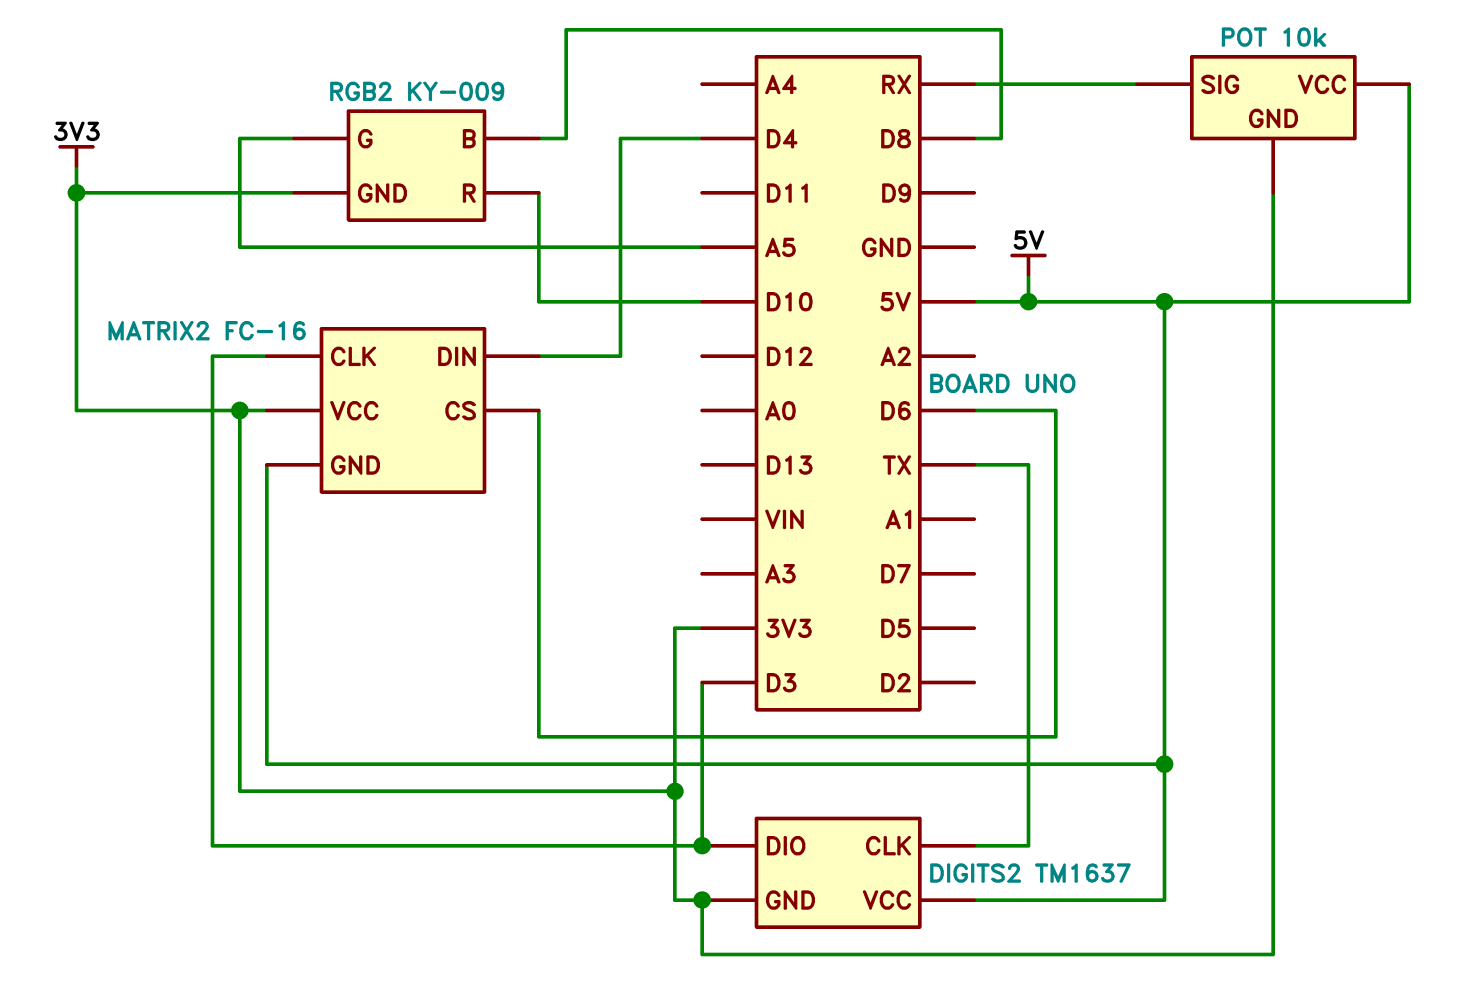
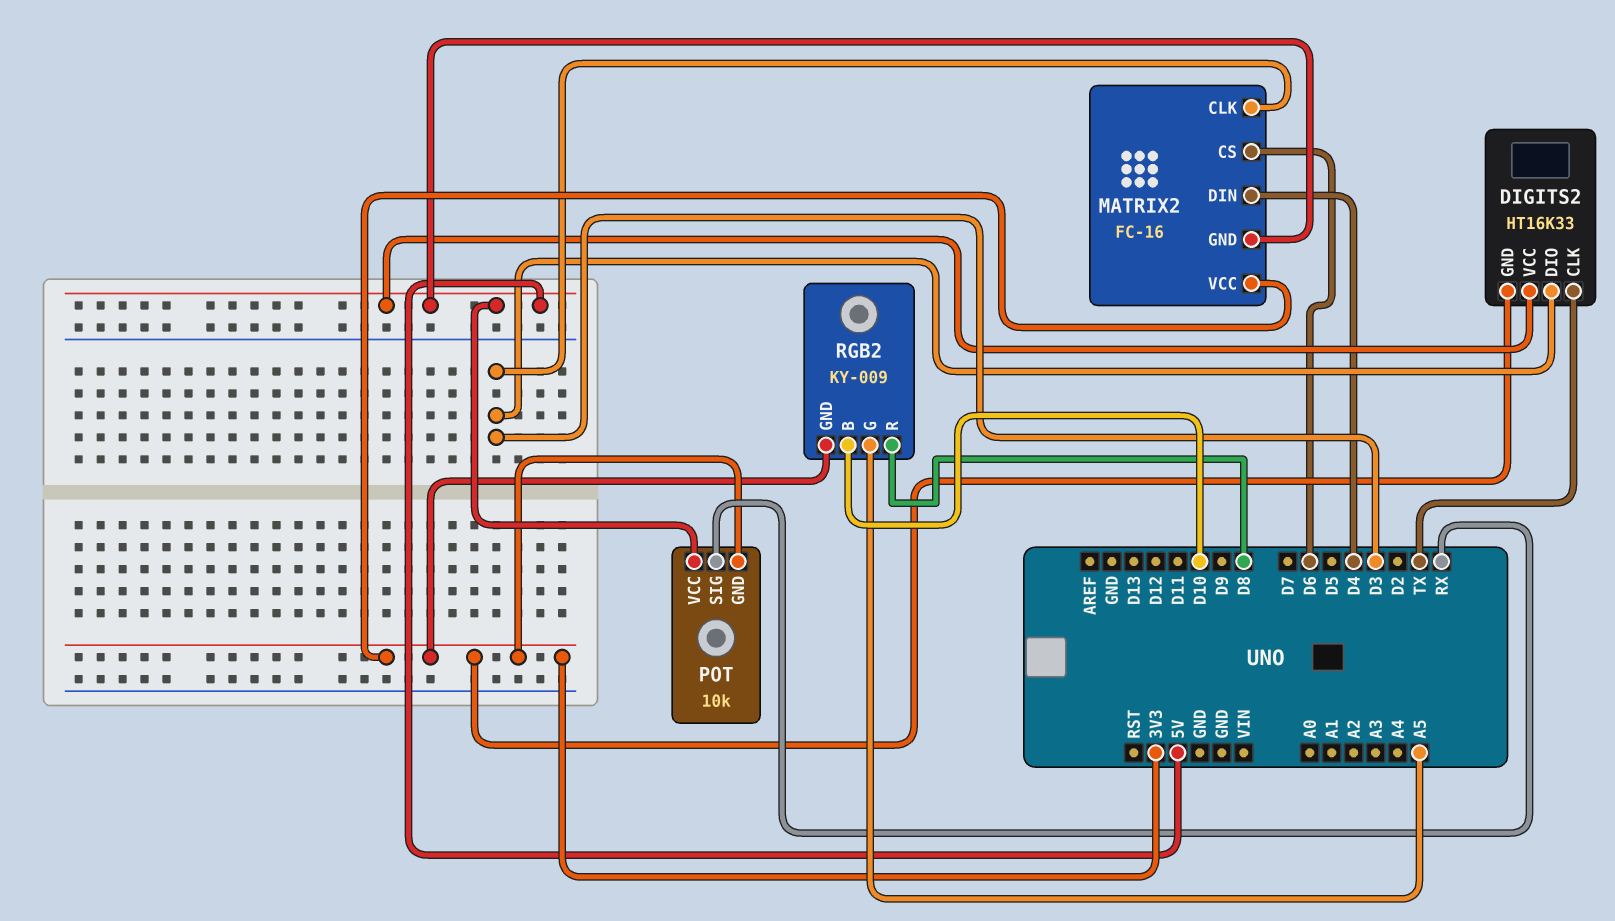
DIGITS2: TM1637 -> HT16K33
RGB2 pin B: D8 -> D10
RGB2 pin R: D10 -> D8

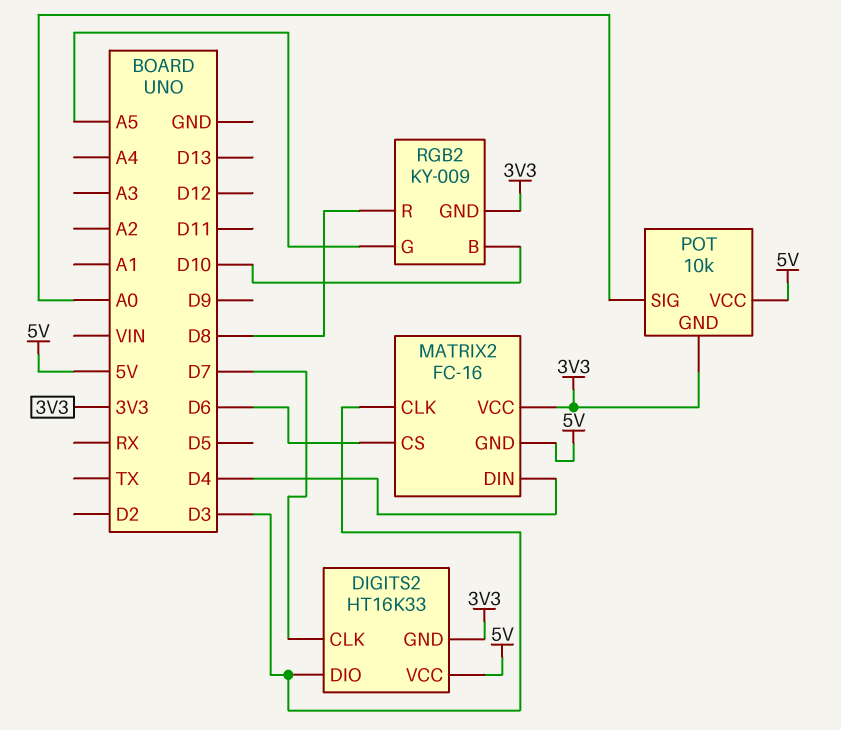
DIGITS2 pin CLK: TX -> D7
POT pin SIG: RX -> A0

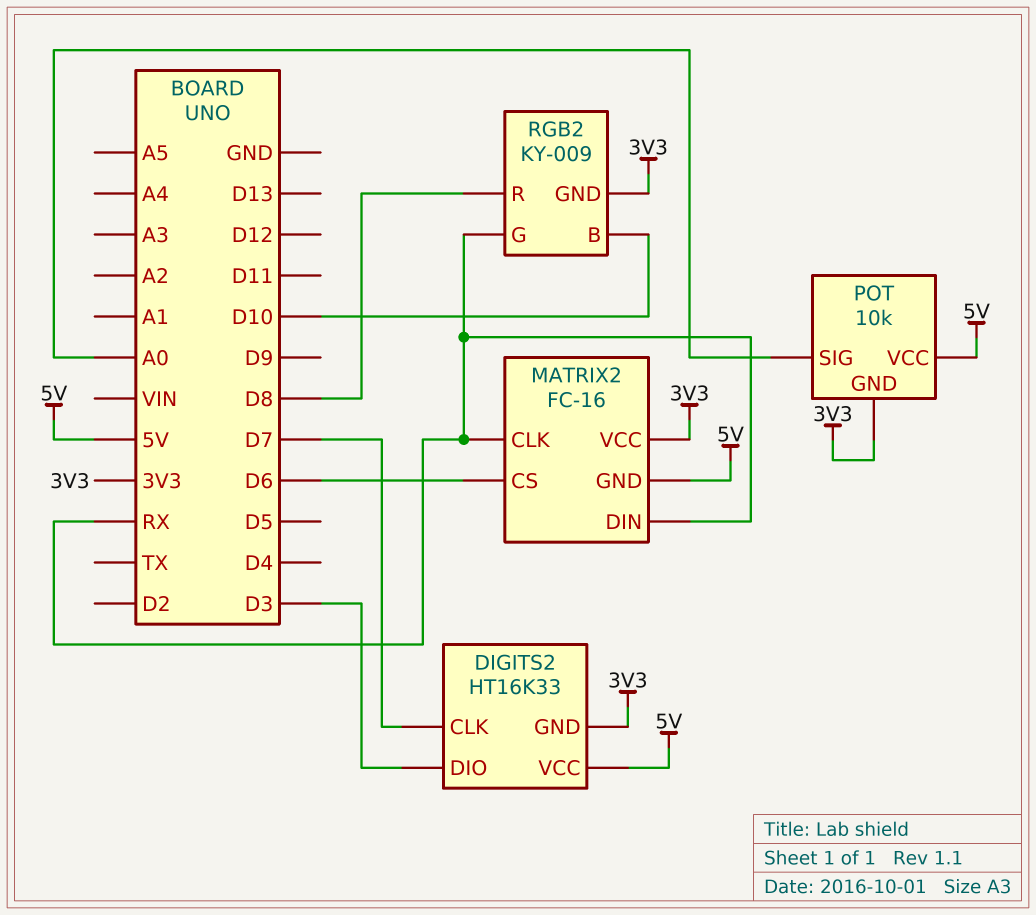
MATRIX2 pin CLK: D3 -> RX
MATRIX2 pin DIN: D4 -> RX
RGB2 pin G: A5 -> RX

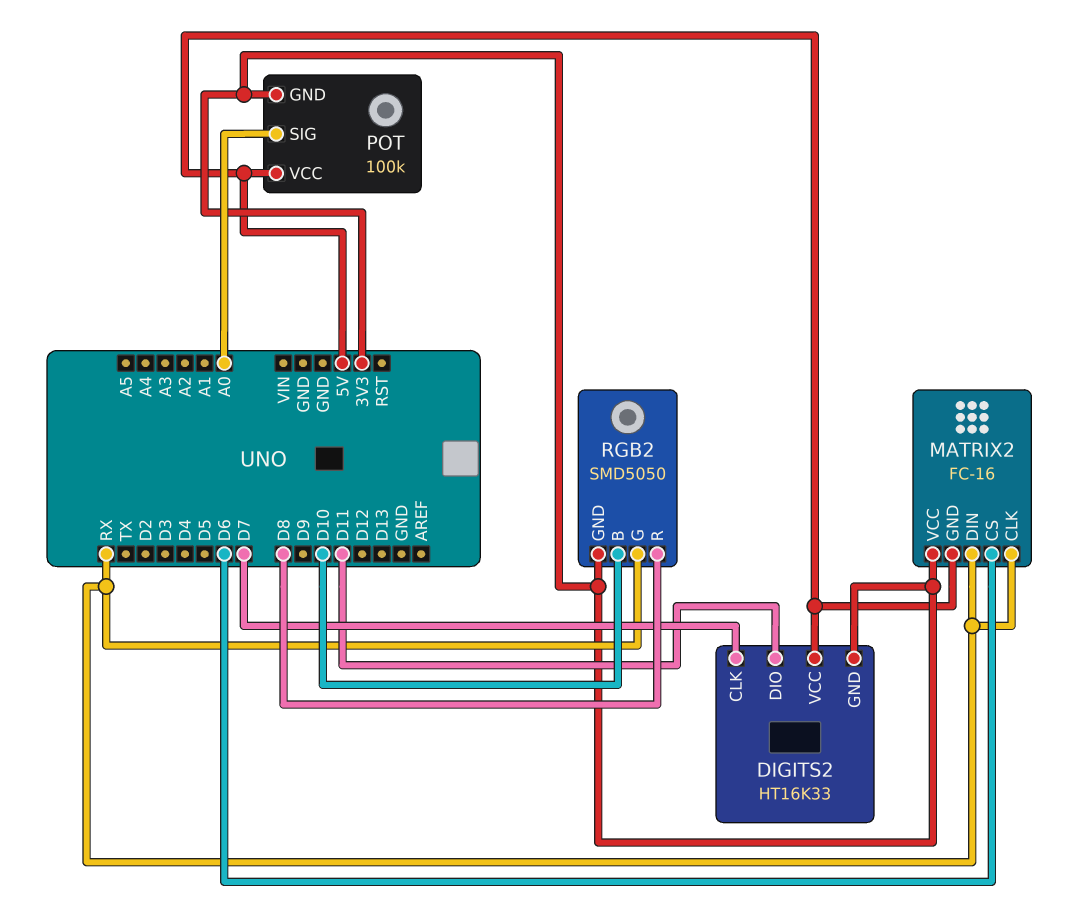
DIGITS2 pin DIO: D3 -> D11
POT: 10k -> 100k
RGB2: KY-009 -> SMD5050

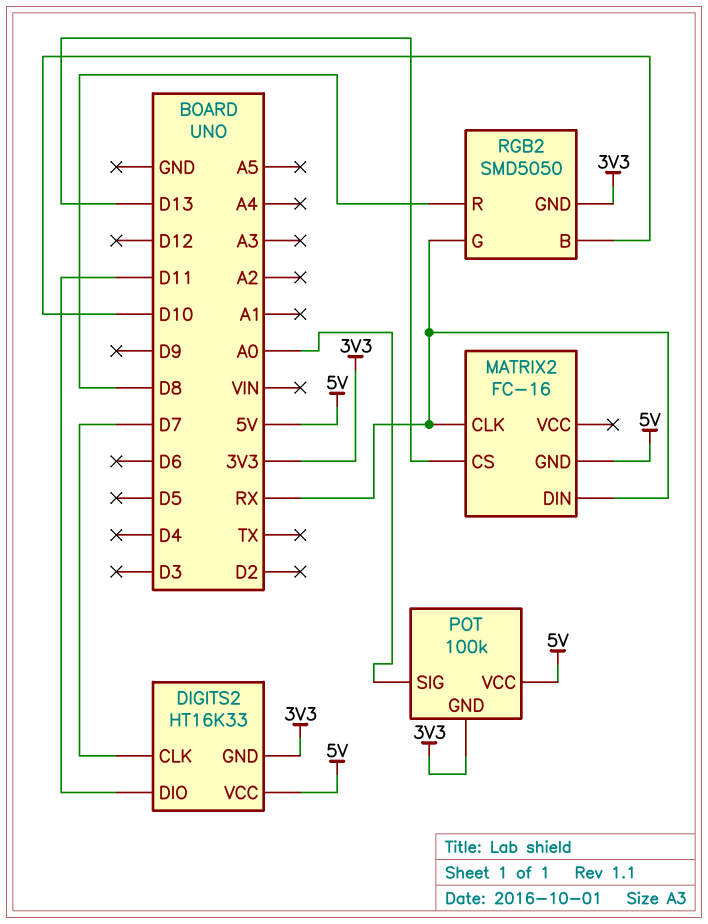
MATRIX2 pin CS: D6 -> D13
MATRIX2 pin VCC: 3V3 -> none

